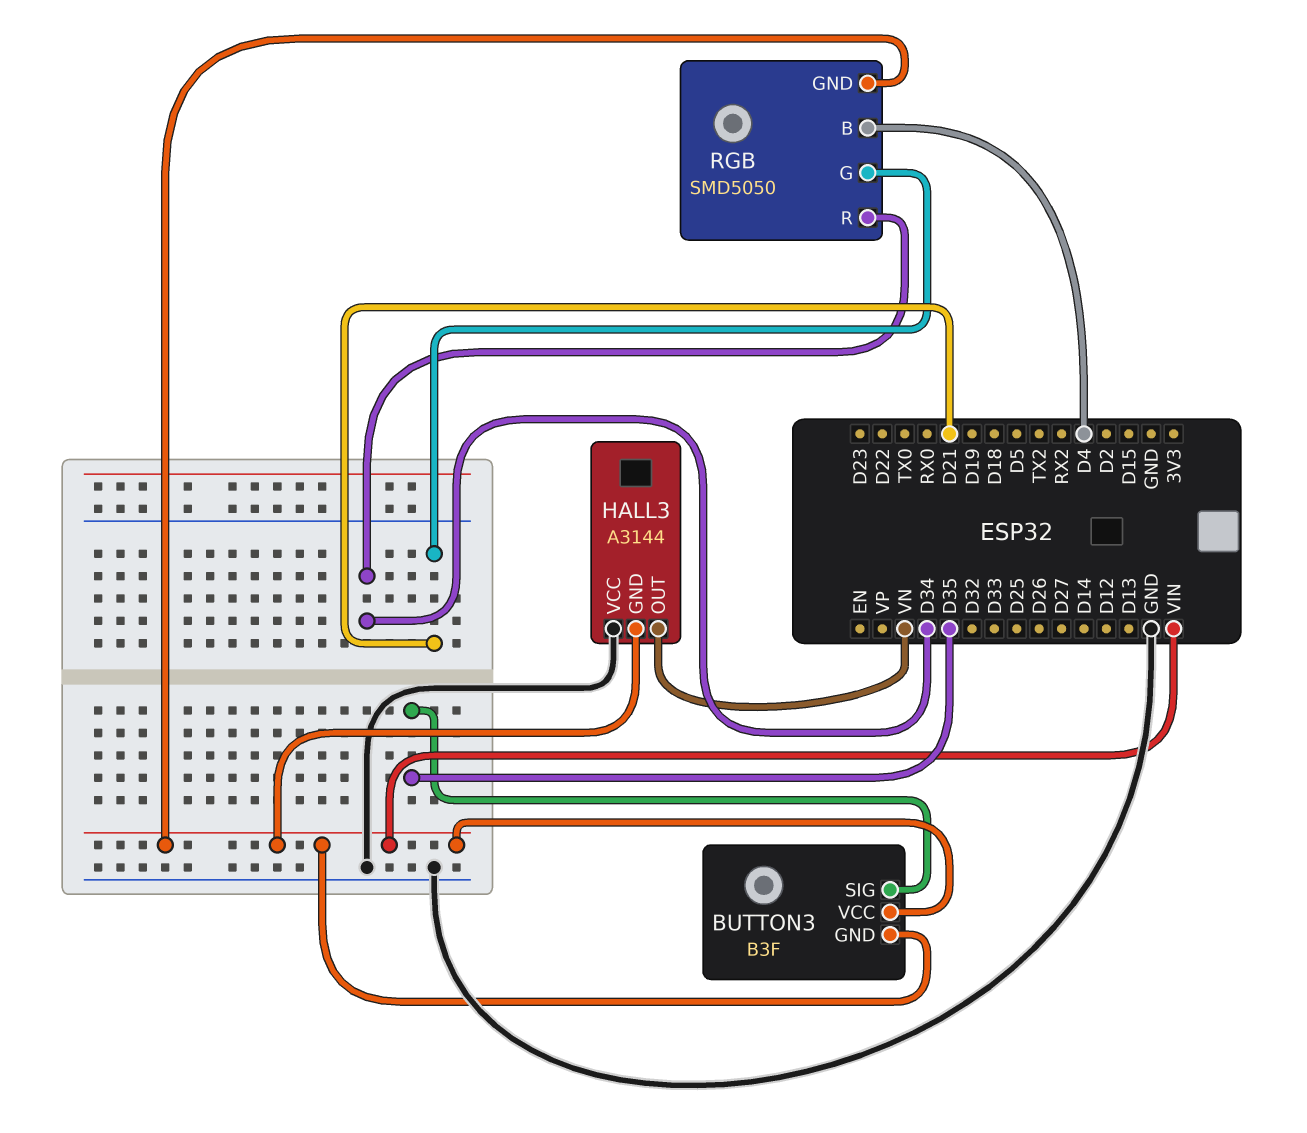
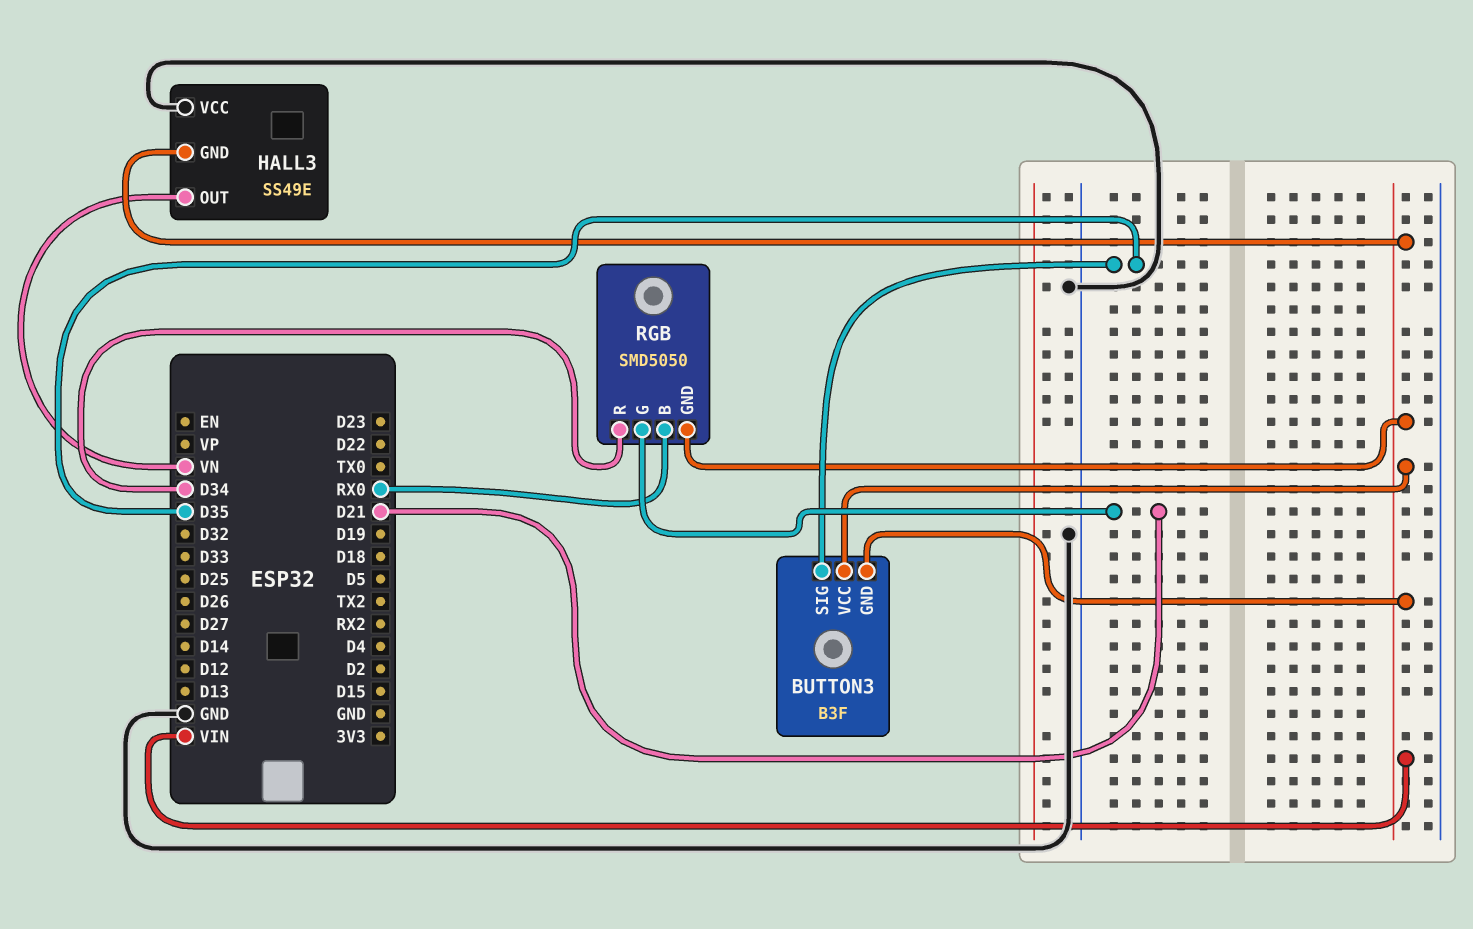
HALL3: A3144 -> SS49E
RGB pin B: D4 -> RX0

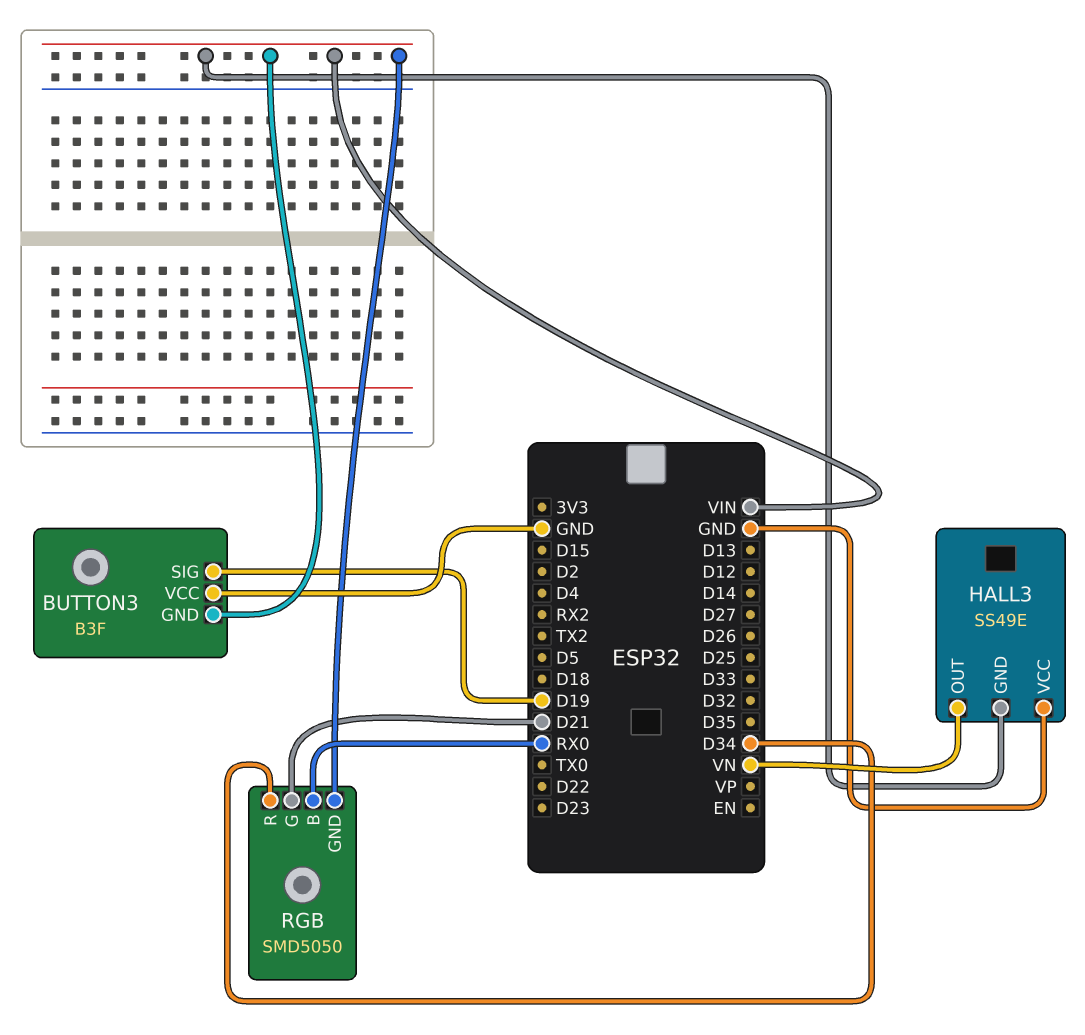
BUTTON3 pin SIG: D35 -> D19
BUTTON3 pin VCC: VIN -> GND

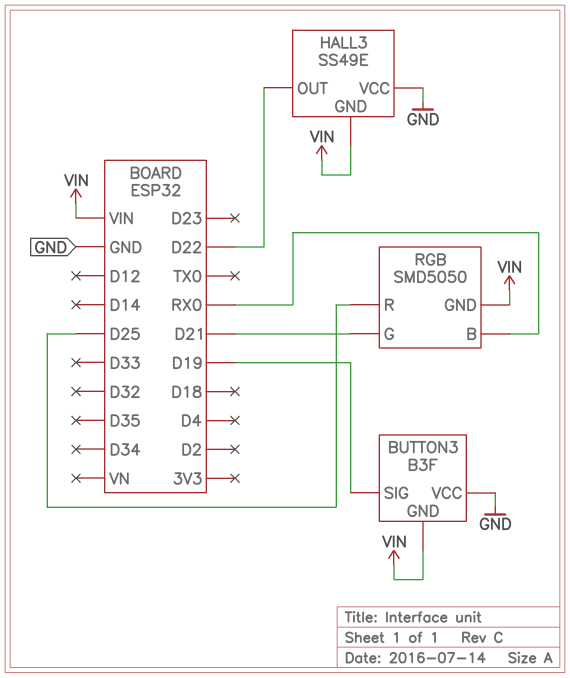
HALL3 pin OUT: VN -> D22
RGB pin R: D34 -> D25

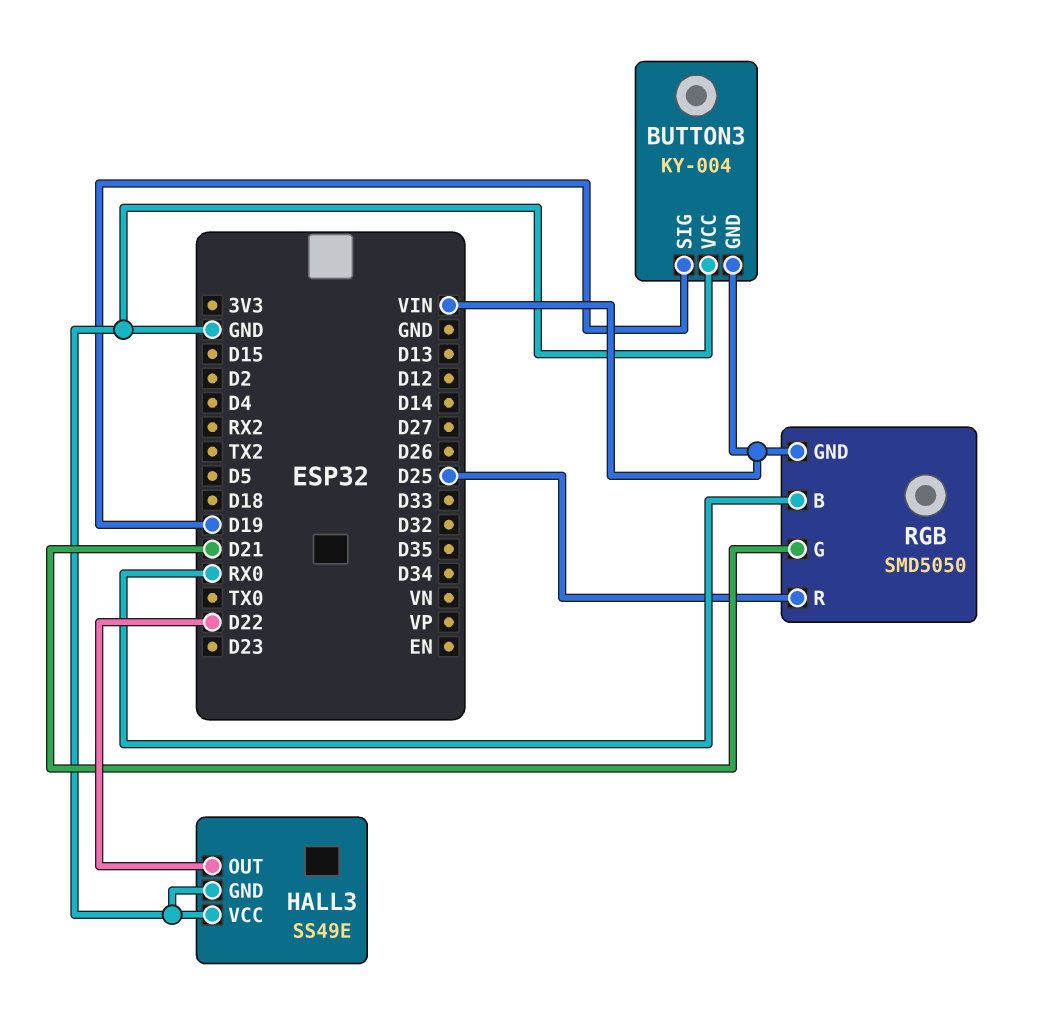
BUTTON3: B3F -> KY-004
HALL3 pin GND: VIN -> GND

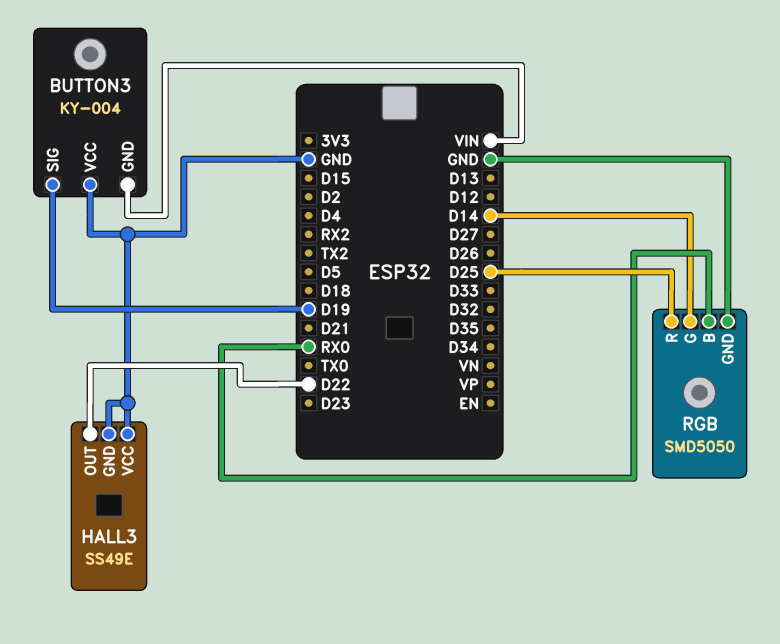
RGB pin G: D21 -> D14
RGB pin GND: VIN -> GND

